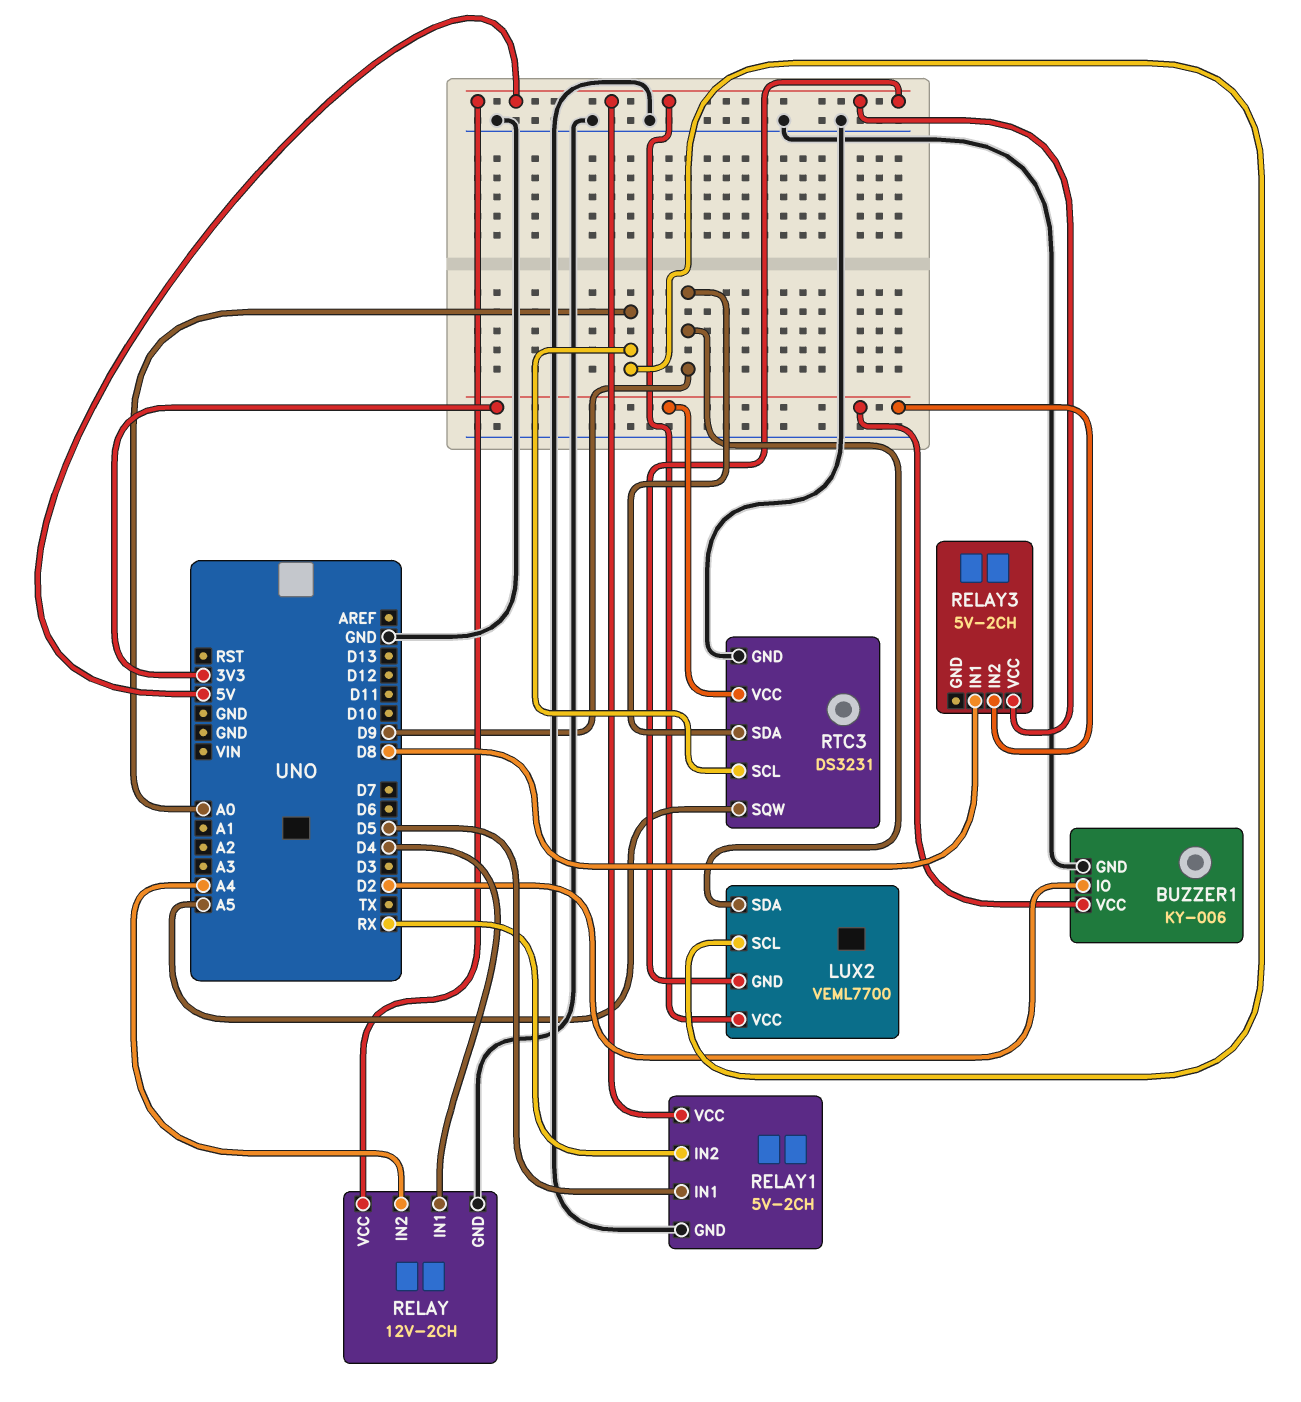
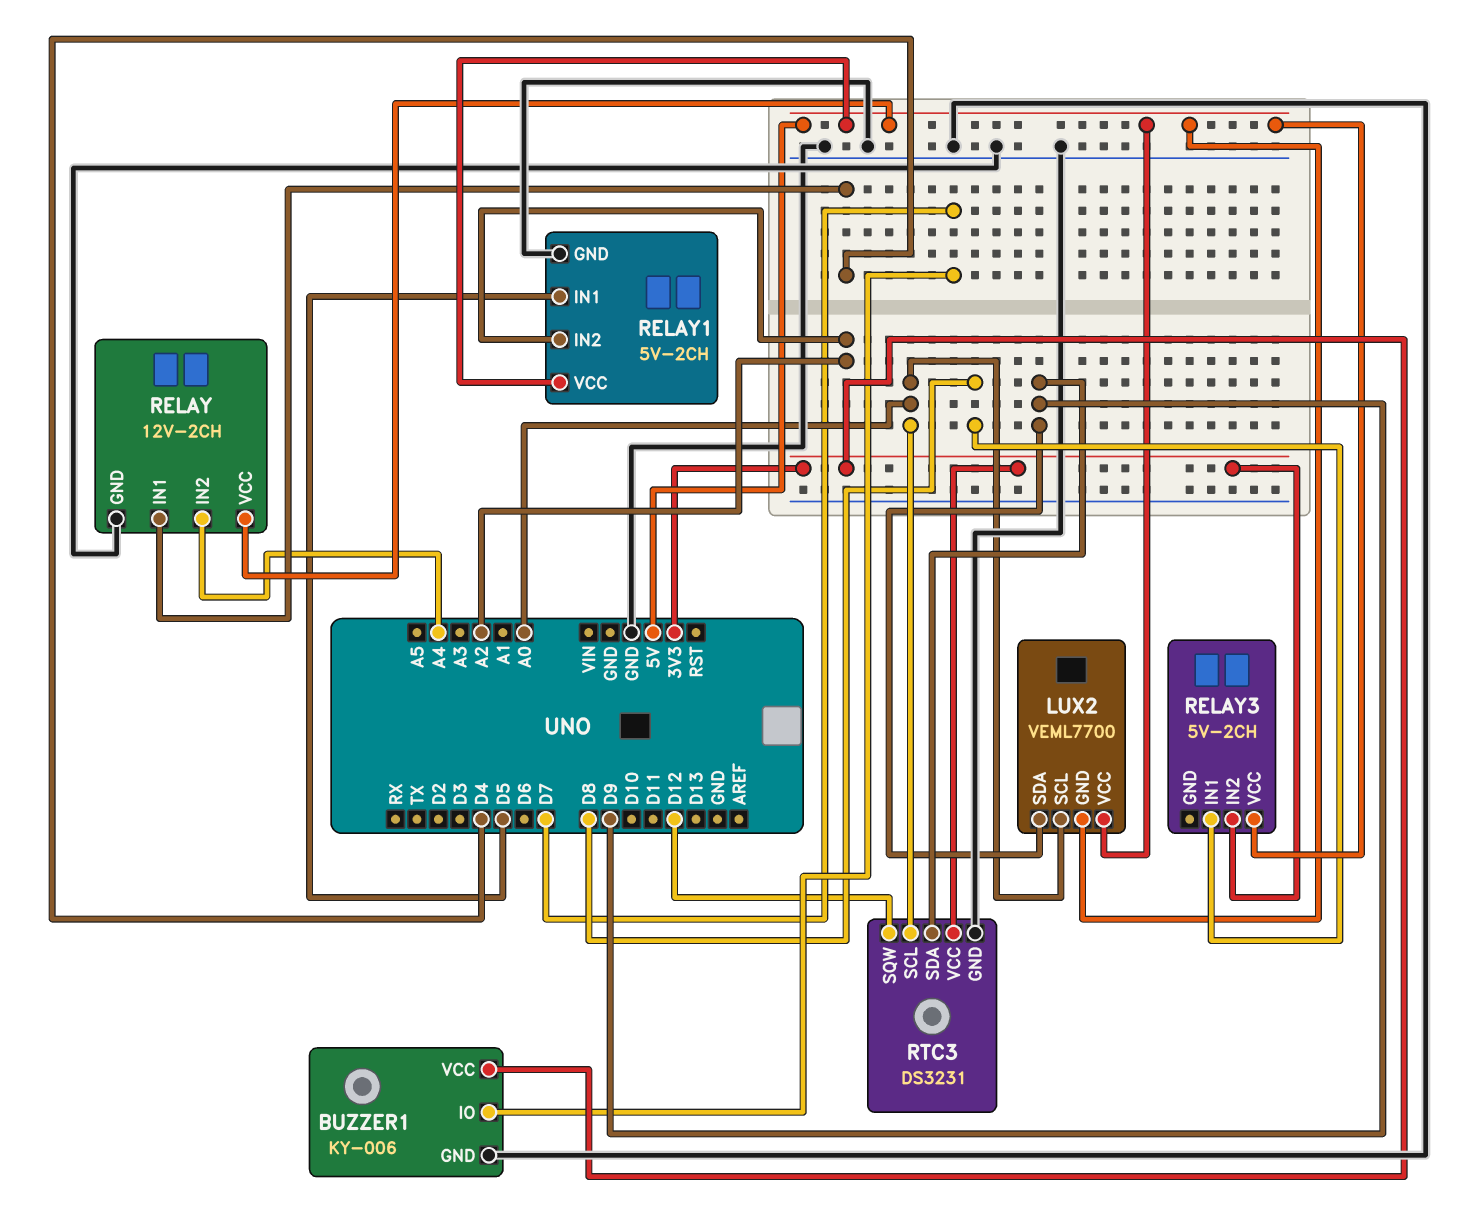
BUZZER1 pin IO: D2 -> D7
RELAY1 pin IN2: RX -> A2
RTC3 pin SQW: A5 -> D12

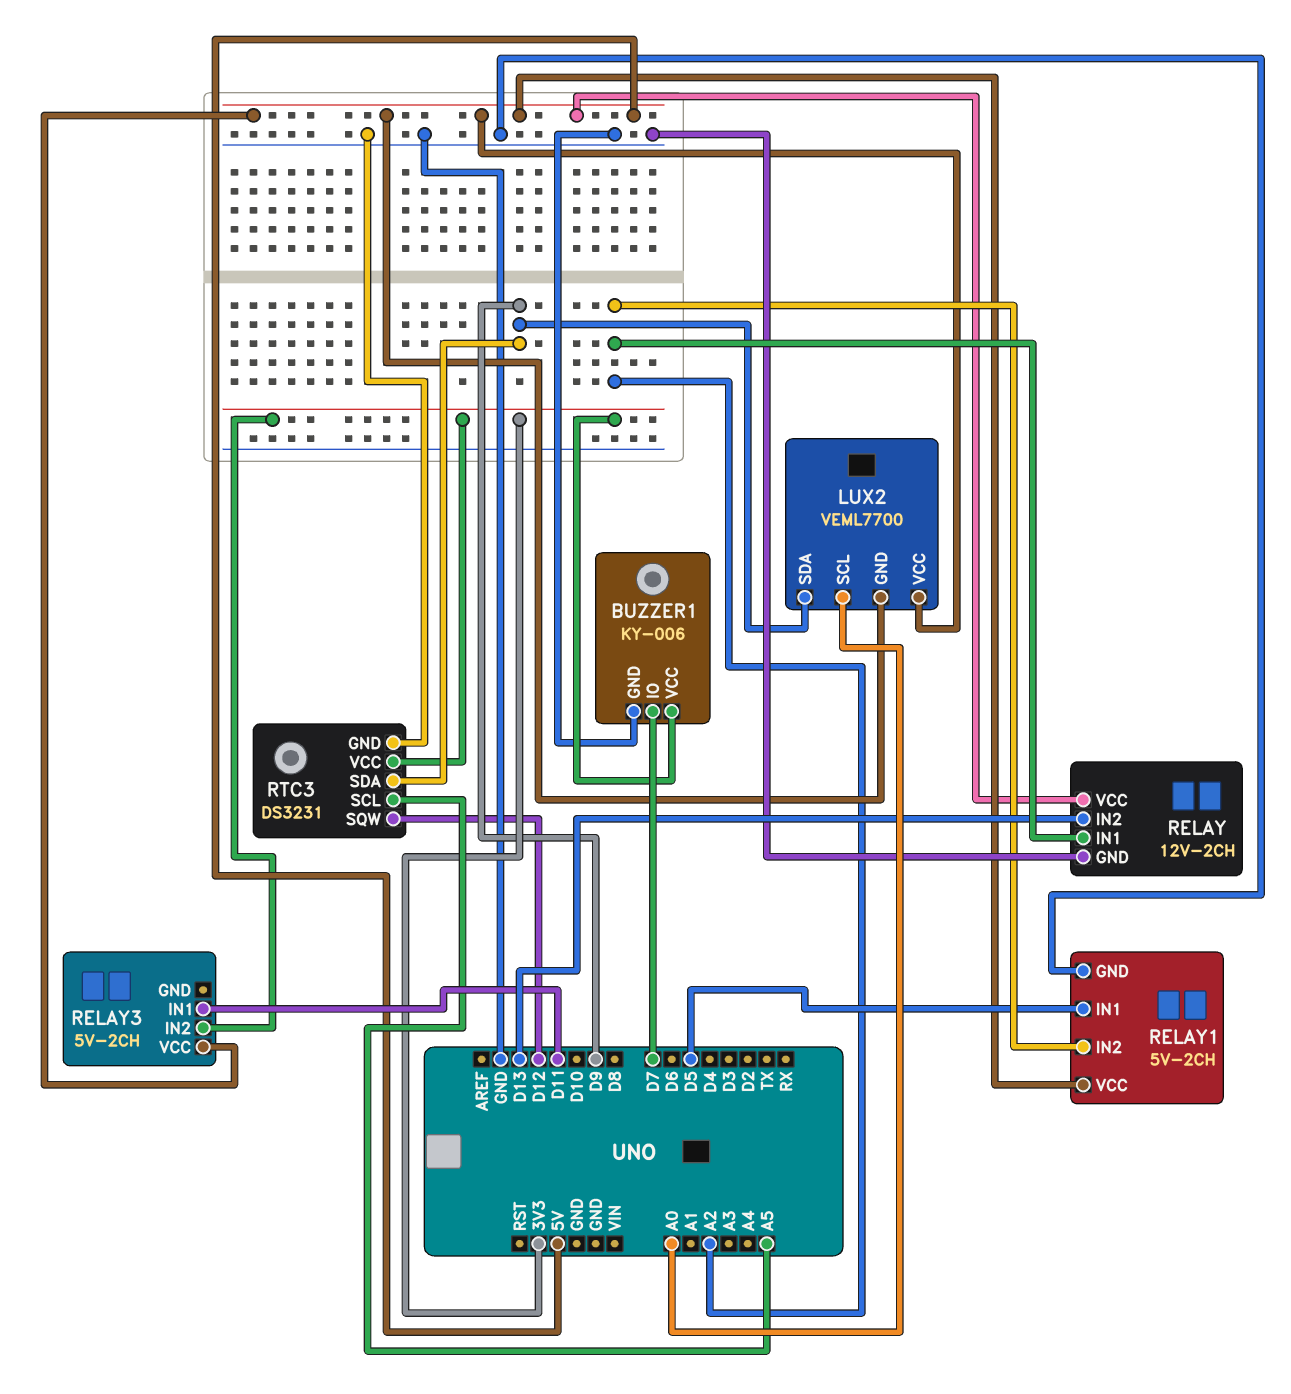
RELAY pin IN1: D4 -> A2
RELAY pin IN2: A4 -> D13
RELAY3 pin IN1: D8 -> D11
RTC3 pin SCL: A0 -> A5

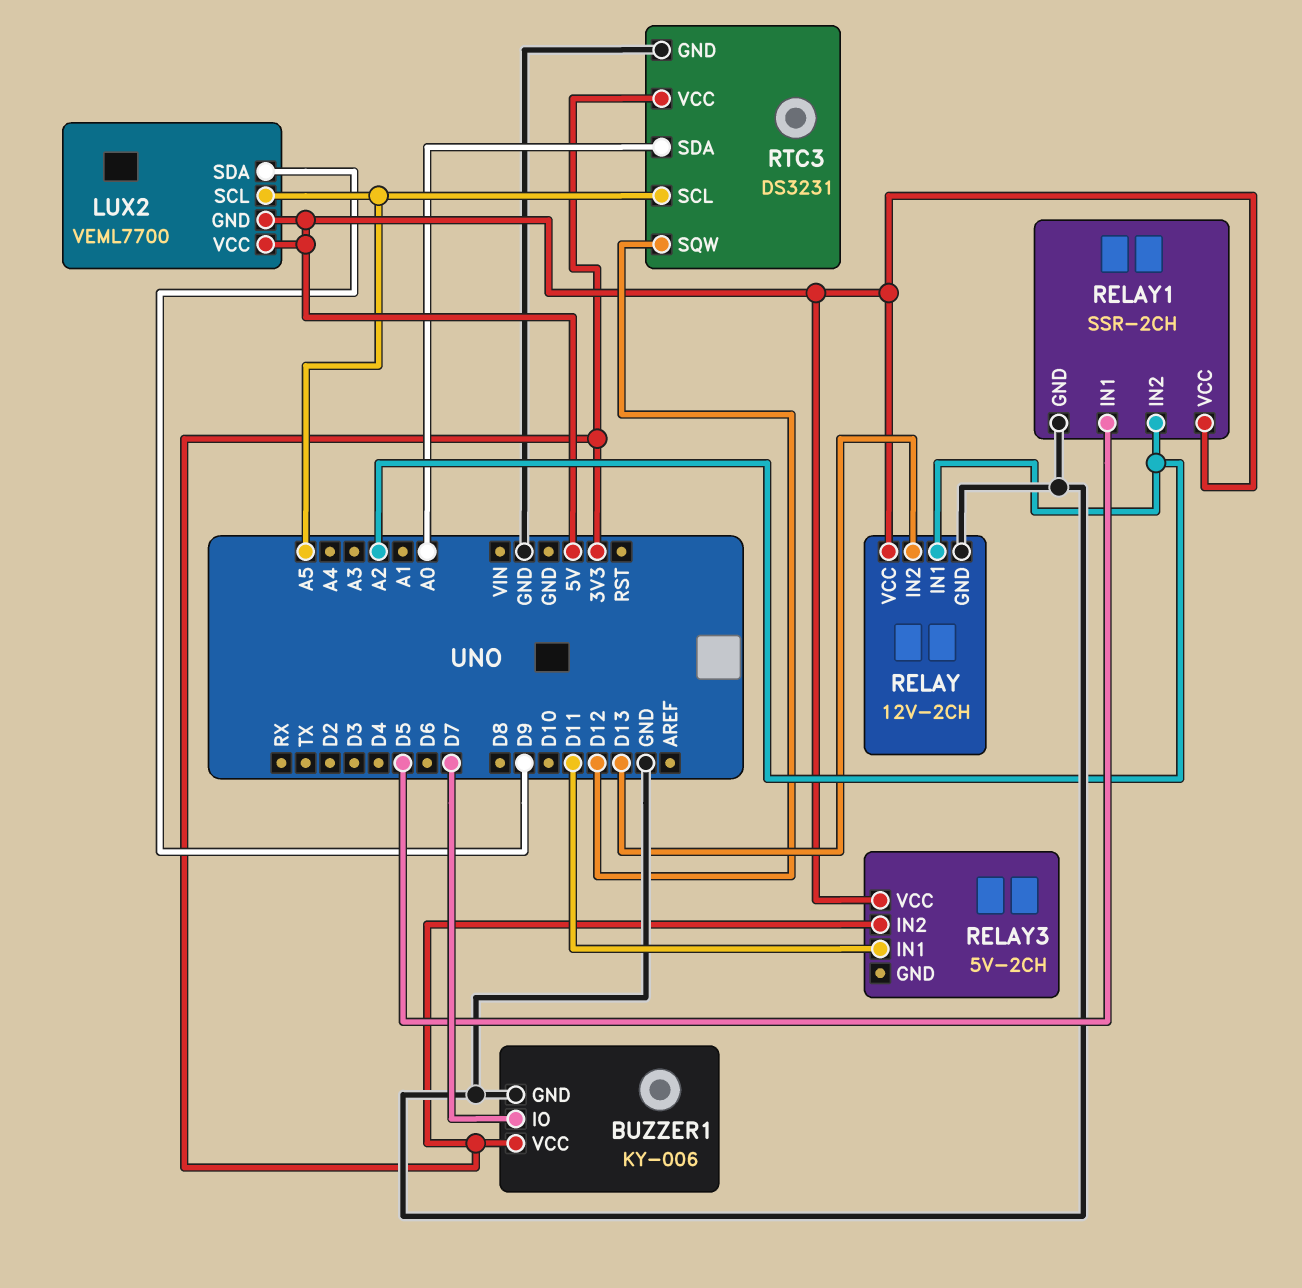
LUX2 pin SCL: A0 -> A5
RELAY1: 5V-2CH -> SSR-2CH
RTC3 pin SDA: D9 -> A0

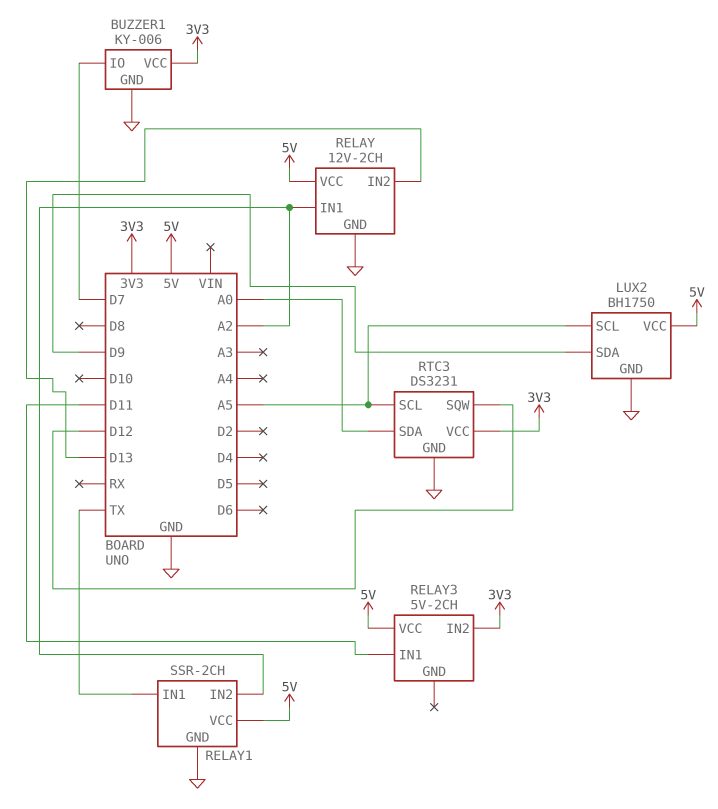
LUX2: VEML7700 -> BH1750
LUX2 pin GND: 5V -> GND
RELAY1 pin IN1: D5 -> TX

